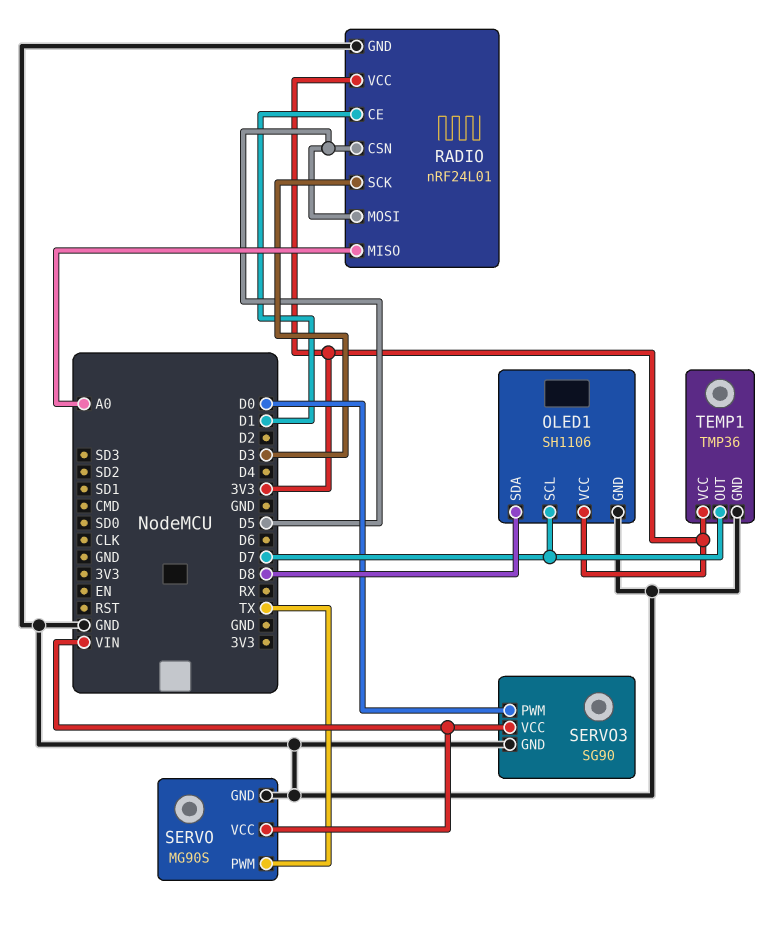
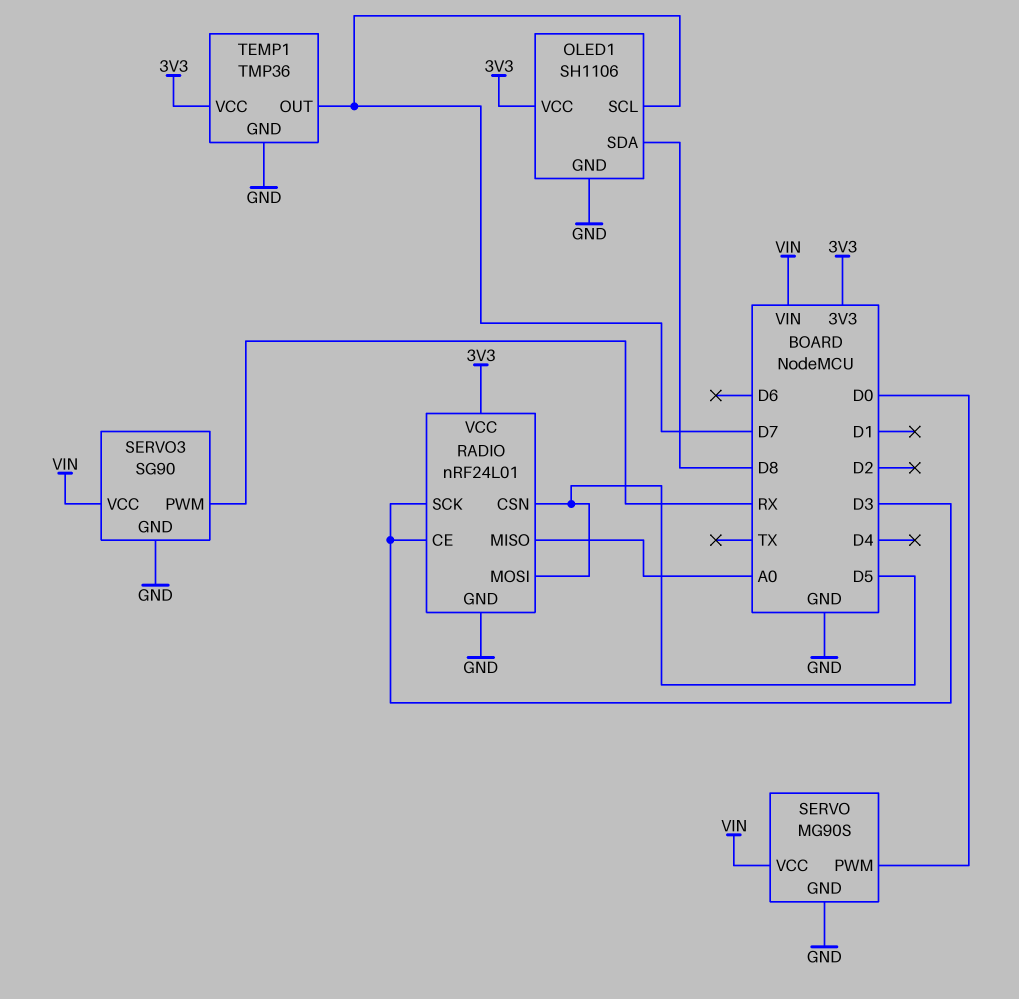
RADIO pin CE: D1 -> D3
SERVO pin PWM: TX -> D0
SERVO3 pin PWM: D0 -> RX

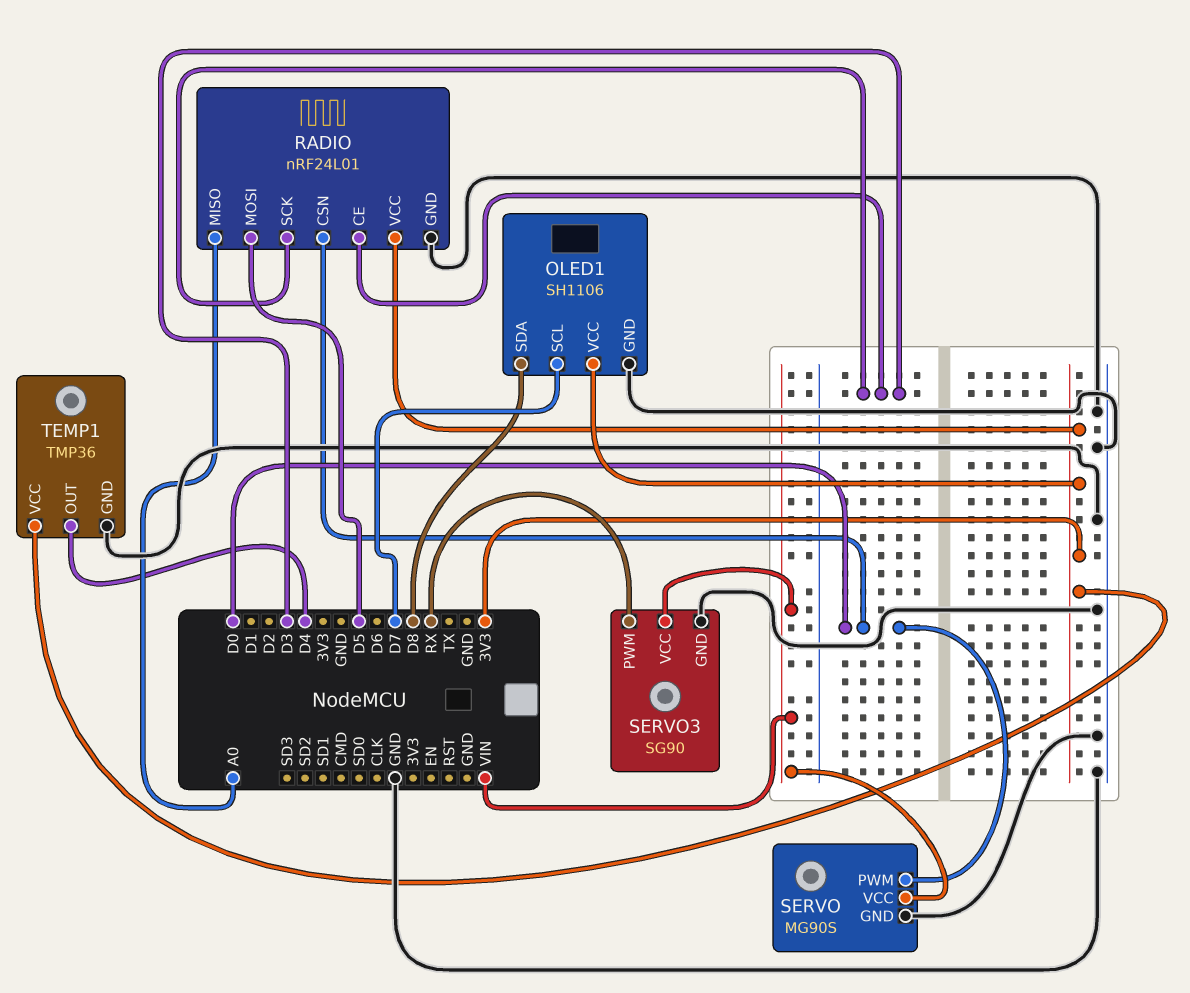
RADIO pin CSN: D5 -> D0
TEMP1 pin OUT: D7 -> D4

